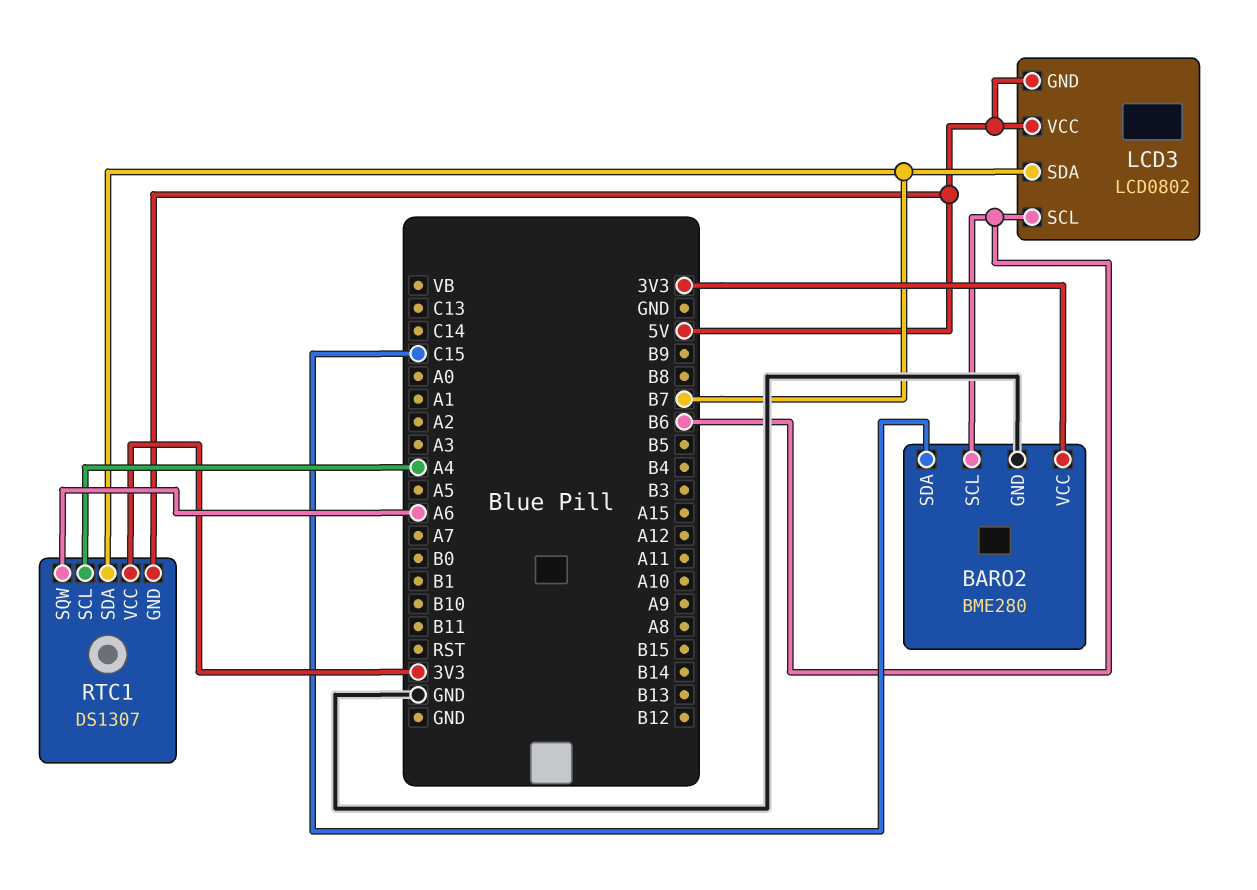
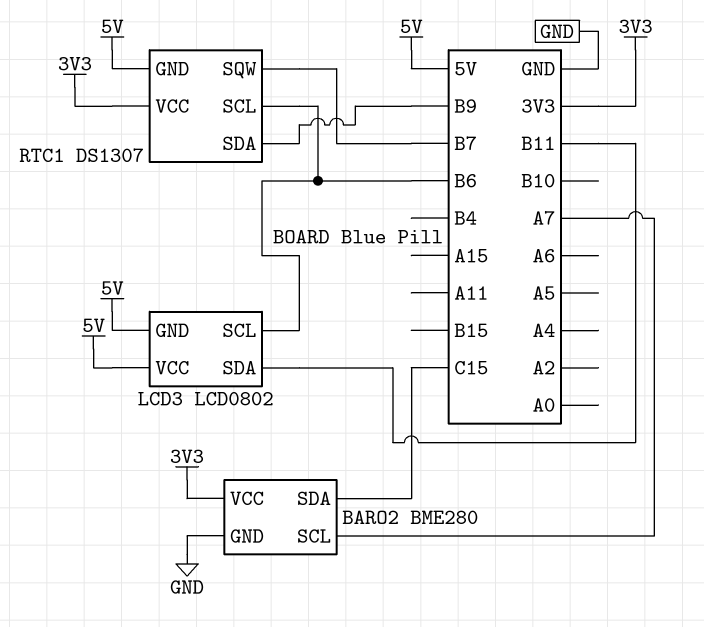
BARO2 pin SCL: B6 -> A7
LCD3 pin SDA: B7 -> B11
RTC1 pin SCL: A4 -> B6
RTC1 pin SDA: B7 -> B9
RTC1 pin SQW: A6 -> B7

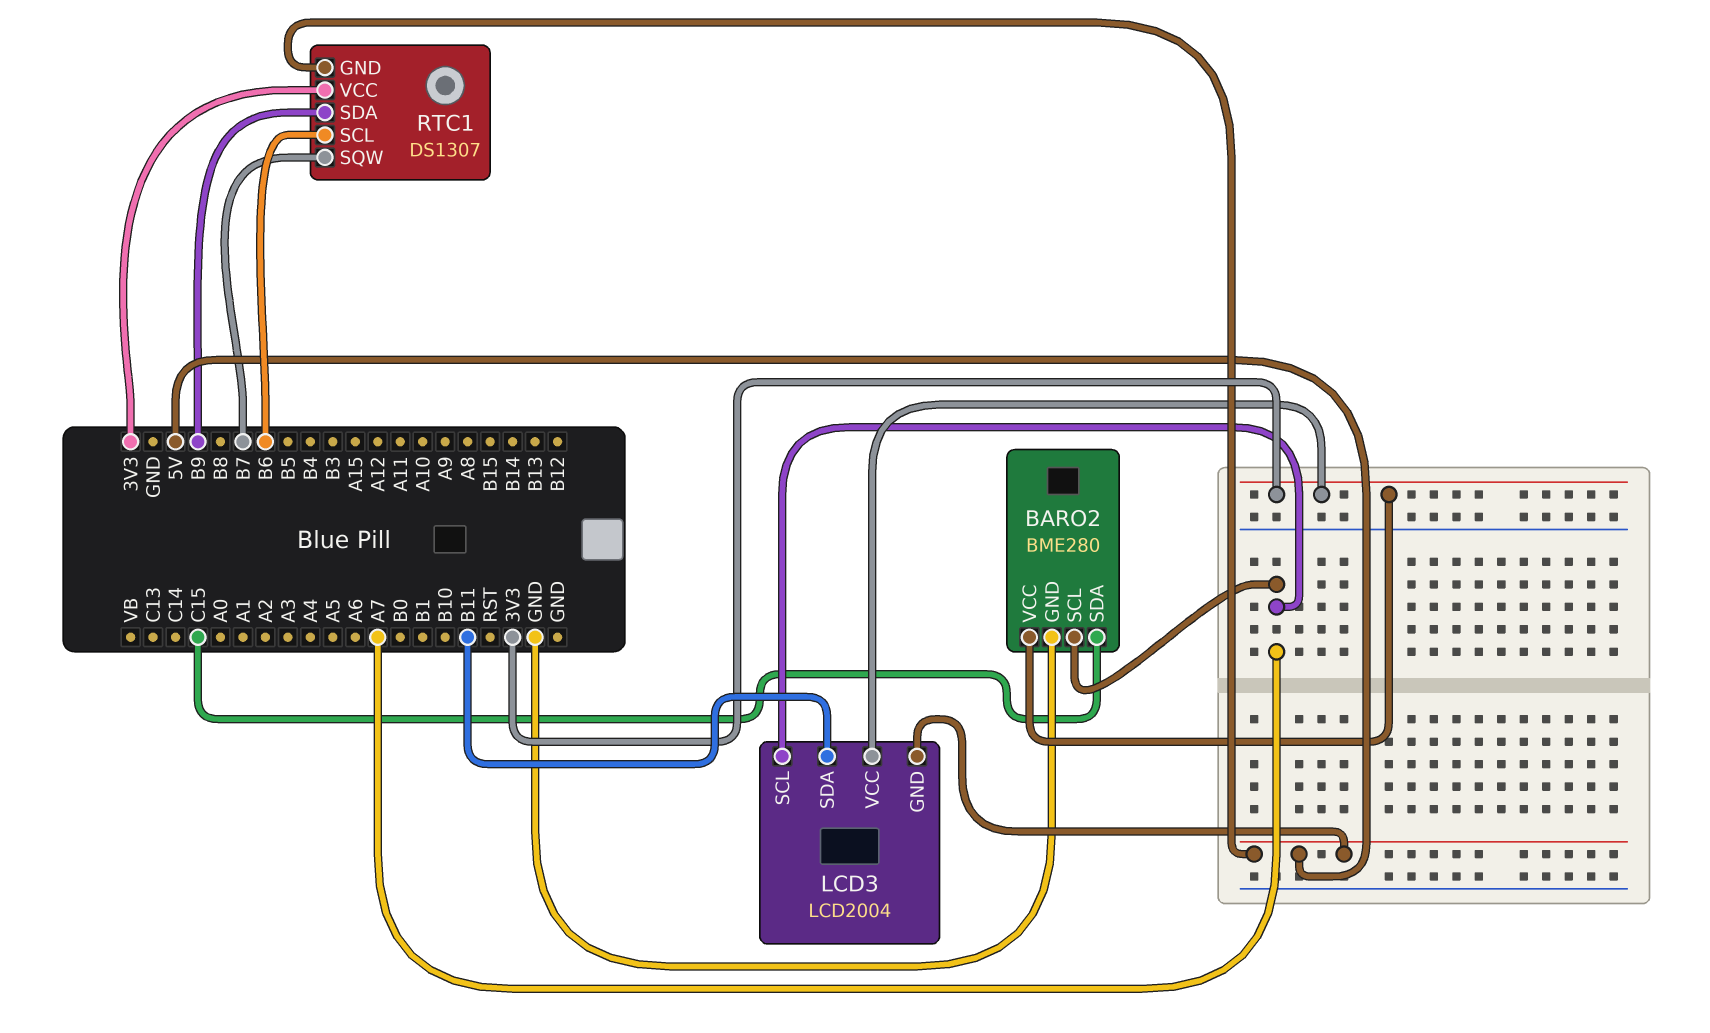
LCD3: LCD0802 -> LCD2004
LCD3 pin SCL: B6 -> A7
LCD3 pin VCC: 5V -> 3V3

